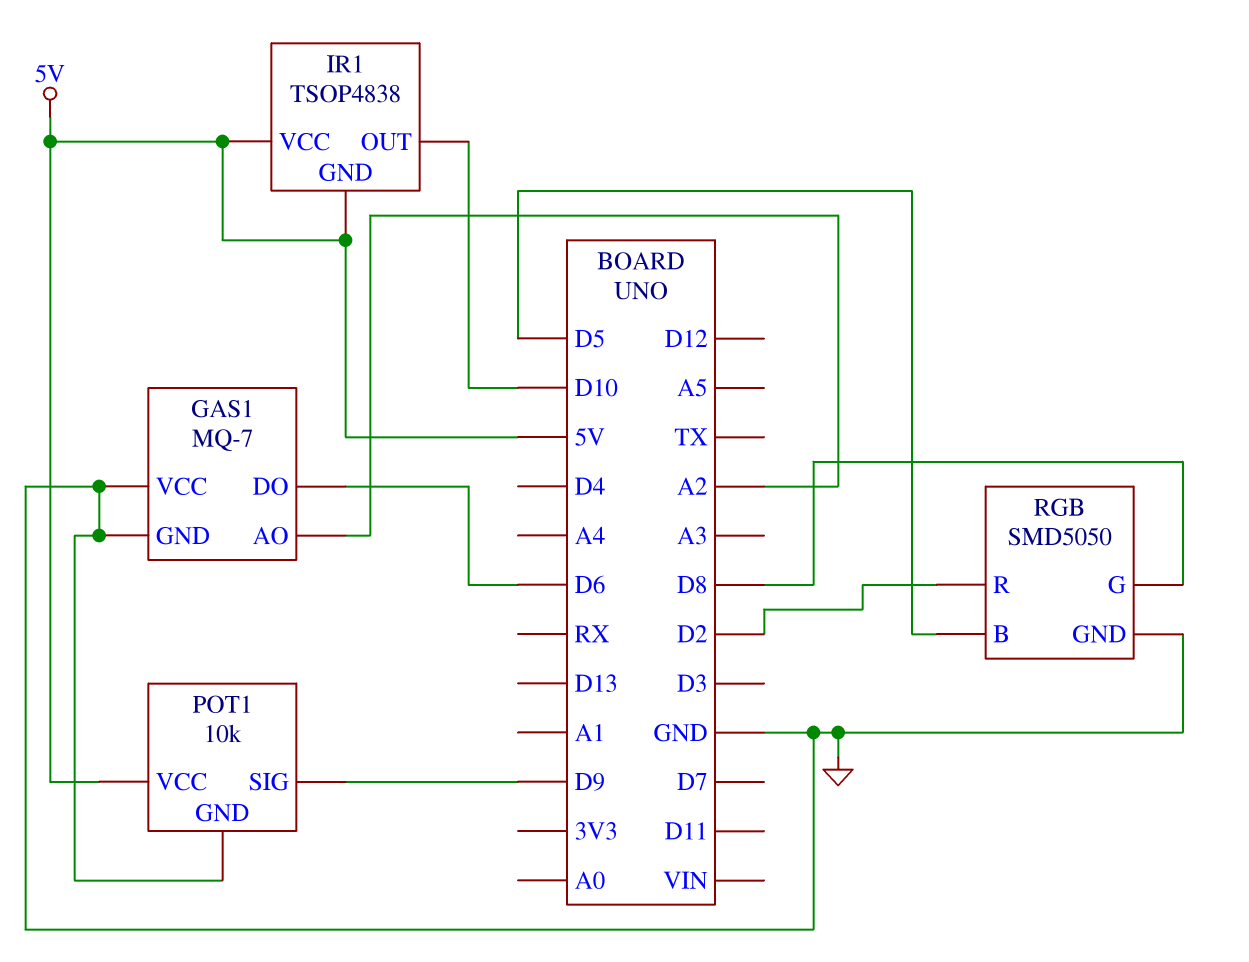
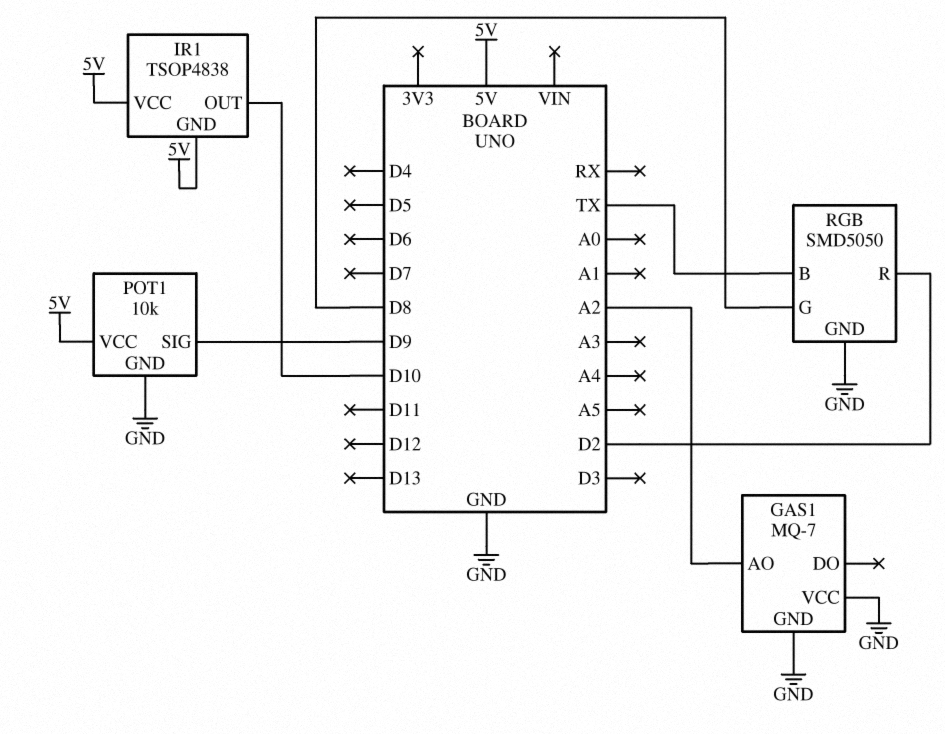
GAS1 pin DO: D6 -> none
RGB pin B: D5 -> TX

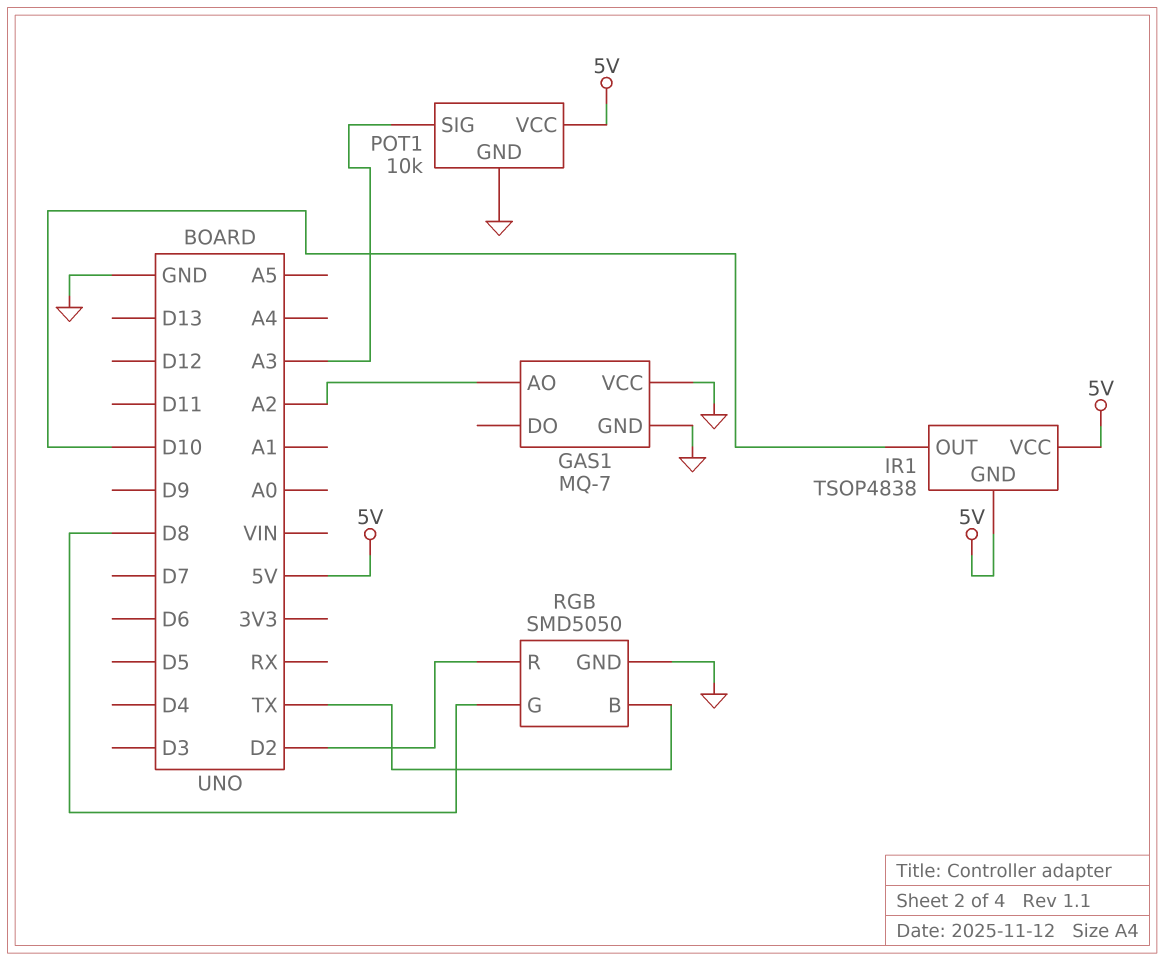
POT1 pin SIG: D9 -> A3

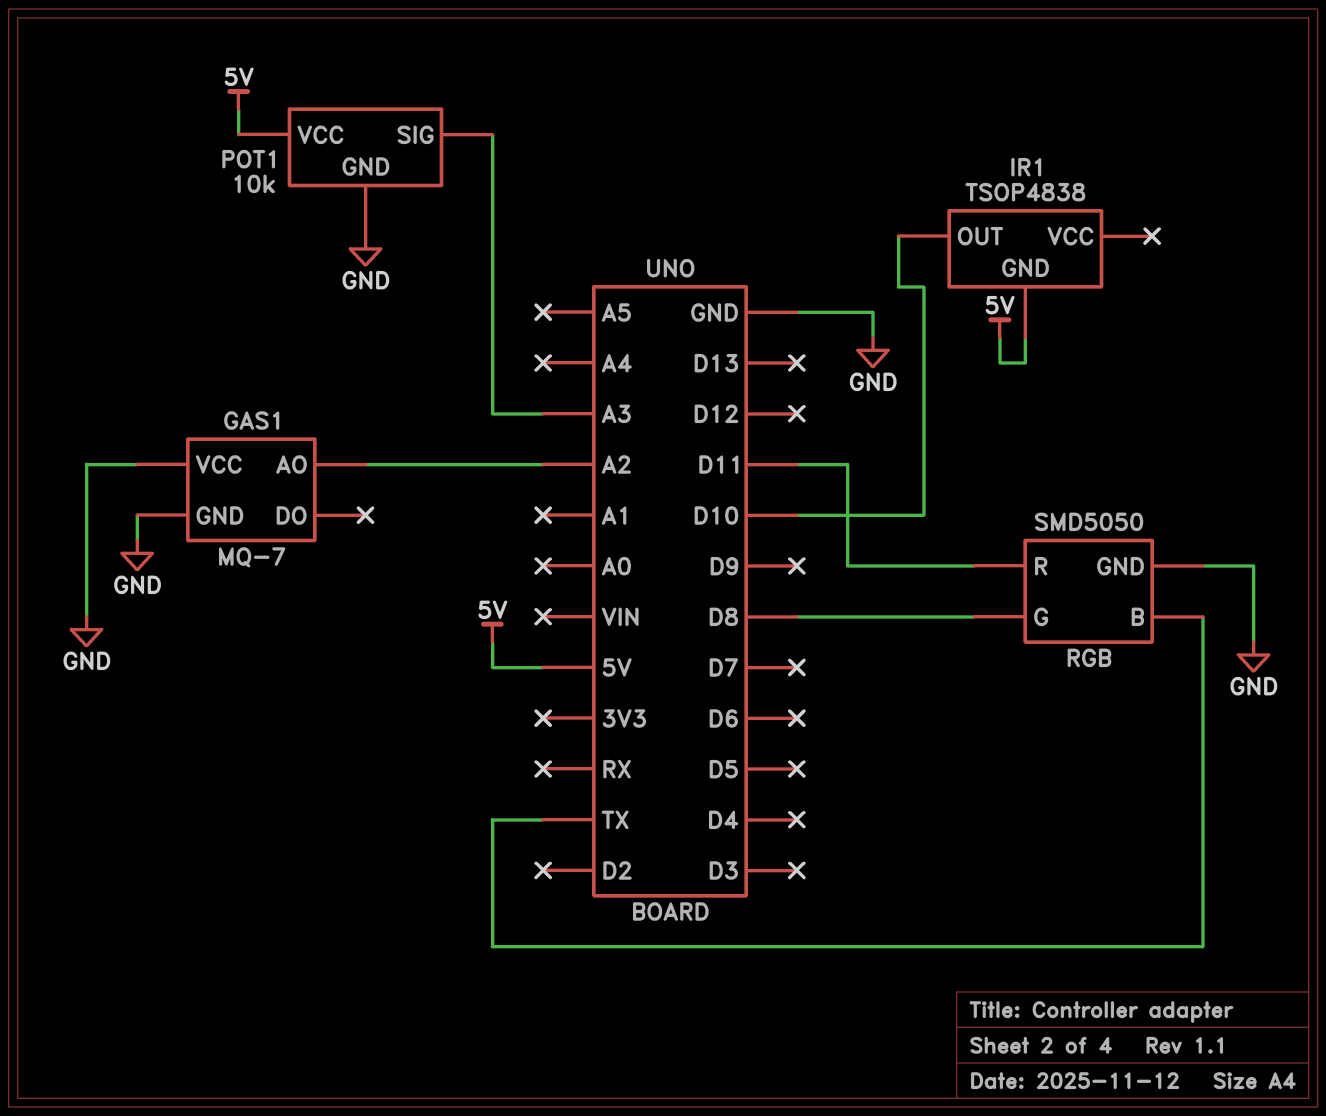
IR1 pin VCC: 5V -> none
RGB pin R: D2 -> D11

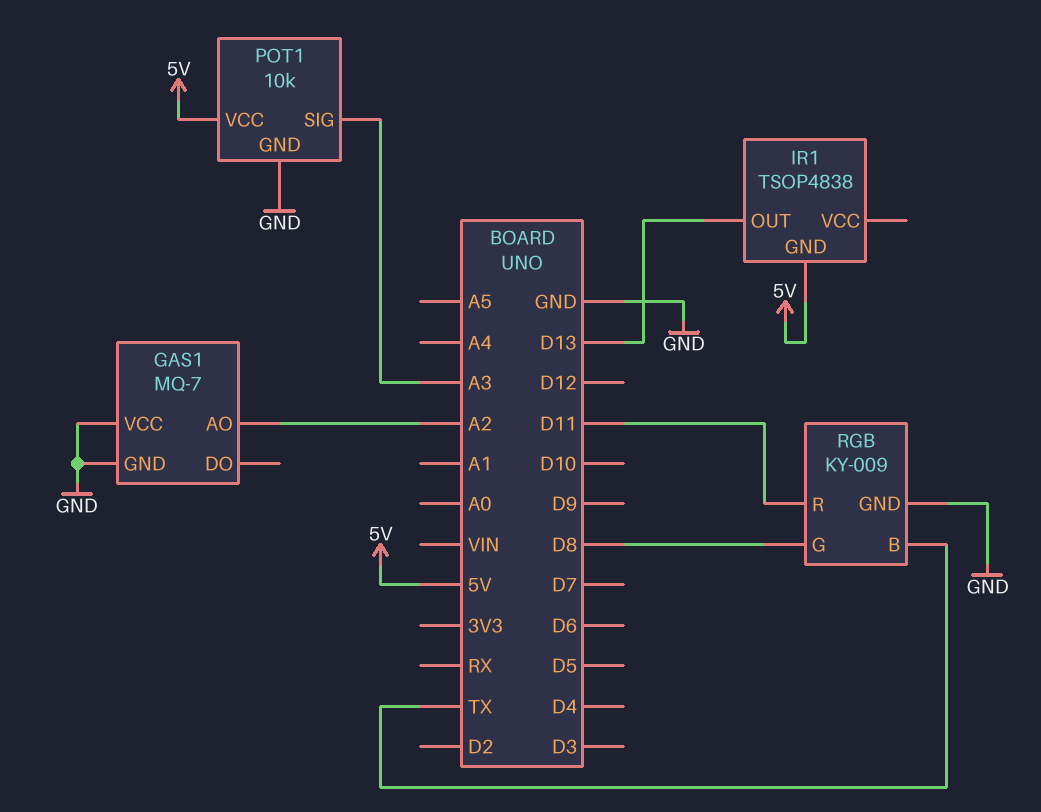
IR1 pin OUT: D10 -> D13
RGB: SMD5050 -> KY-009

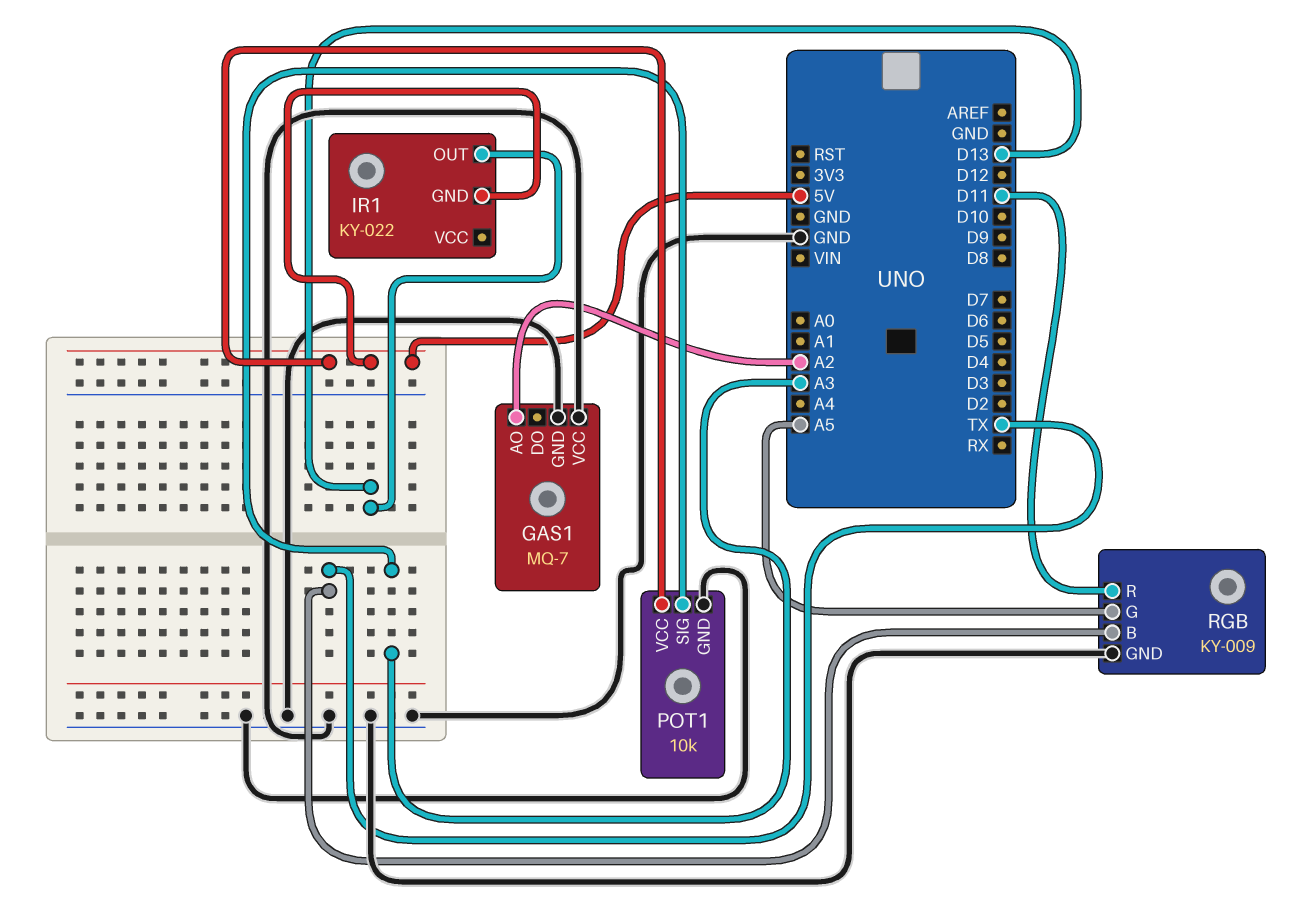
IR1: TSOP4838 -> KY-022
RGB pin G: D8 -> A5

